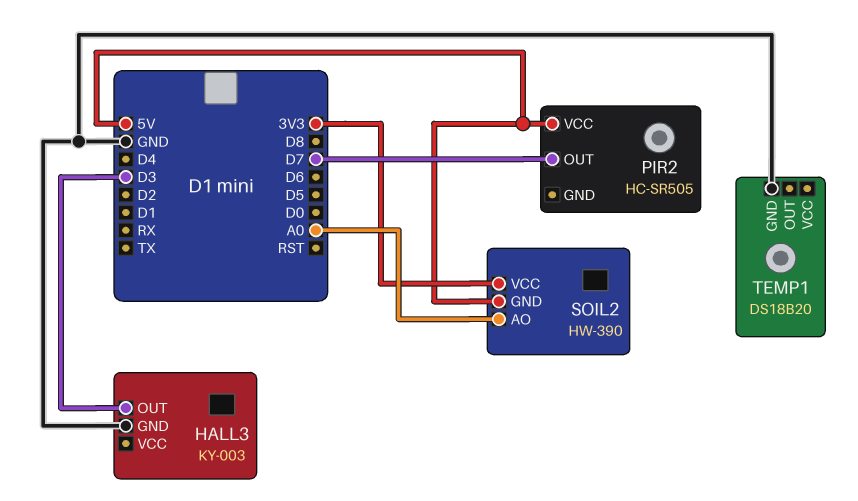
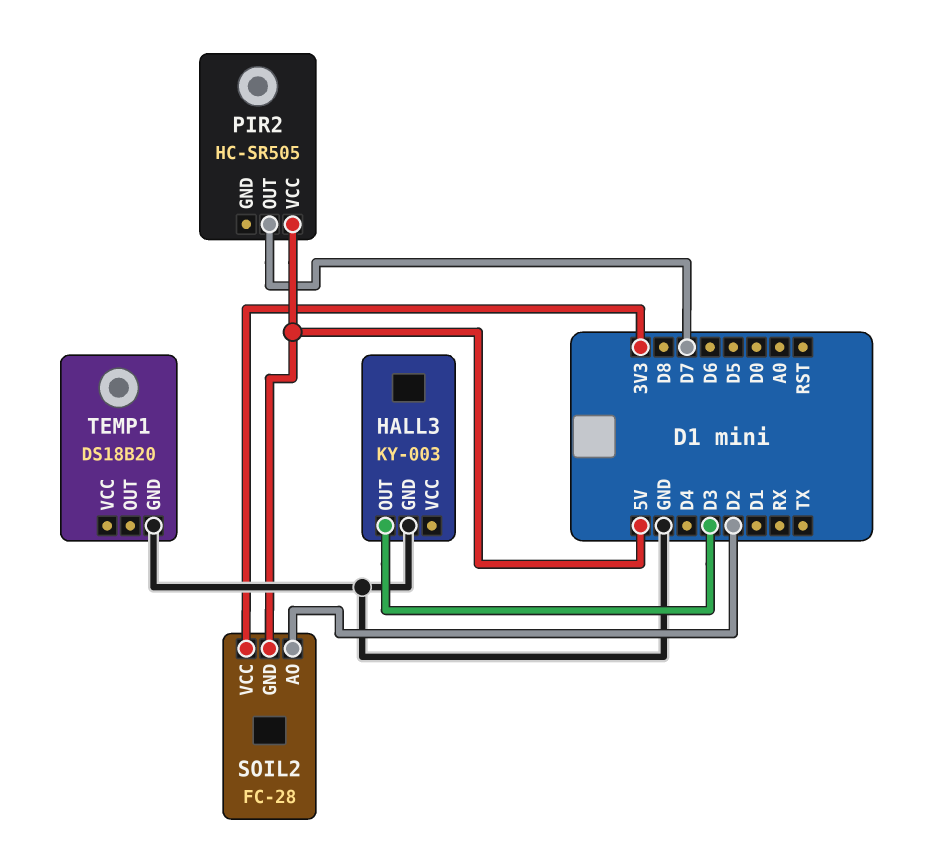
SOIL2: HW-390 -> FC-28
SOIL2 pin AO: A0 -> D2

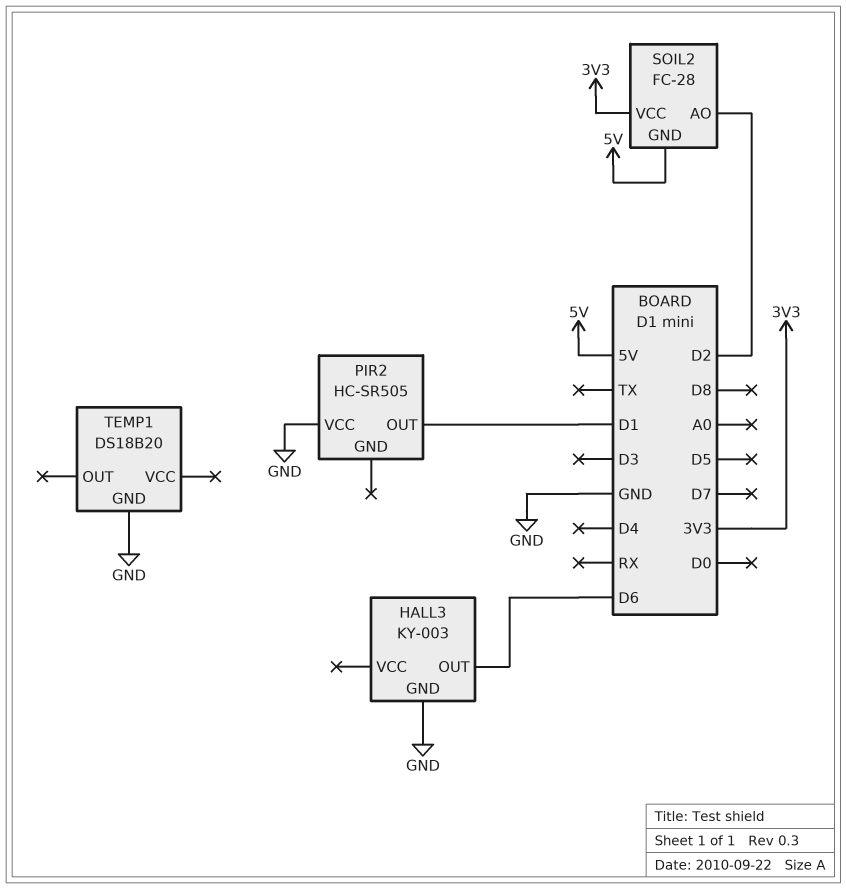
HALL3 pin OUT: D3 -> D6
PIR2 pin OUT: D7 -> D1
PIR2 pin VCC: 5V -> GND

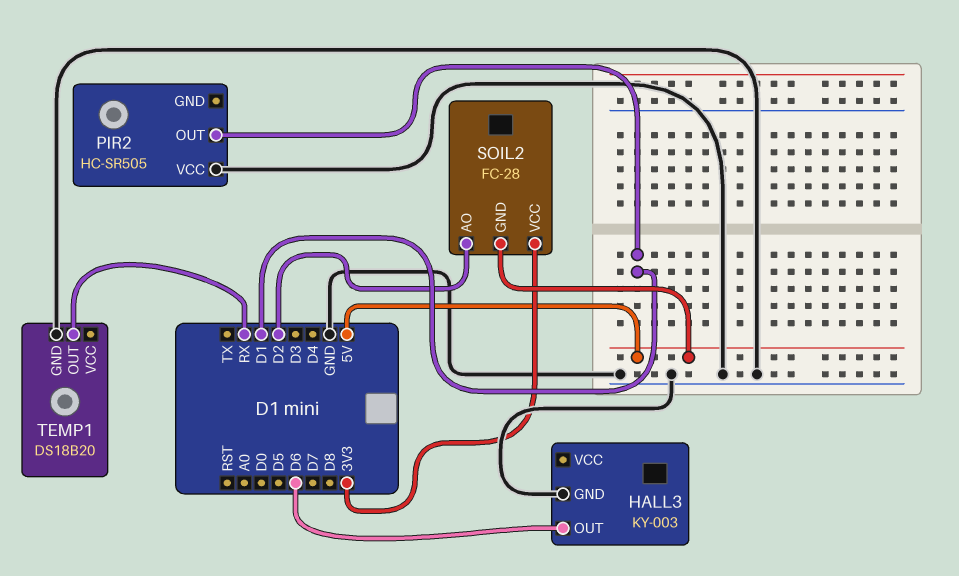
TEMP1 pin OUT: none -> RX

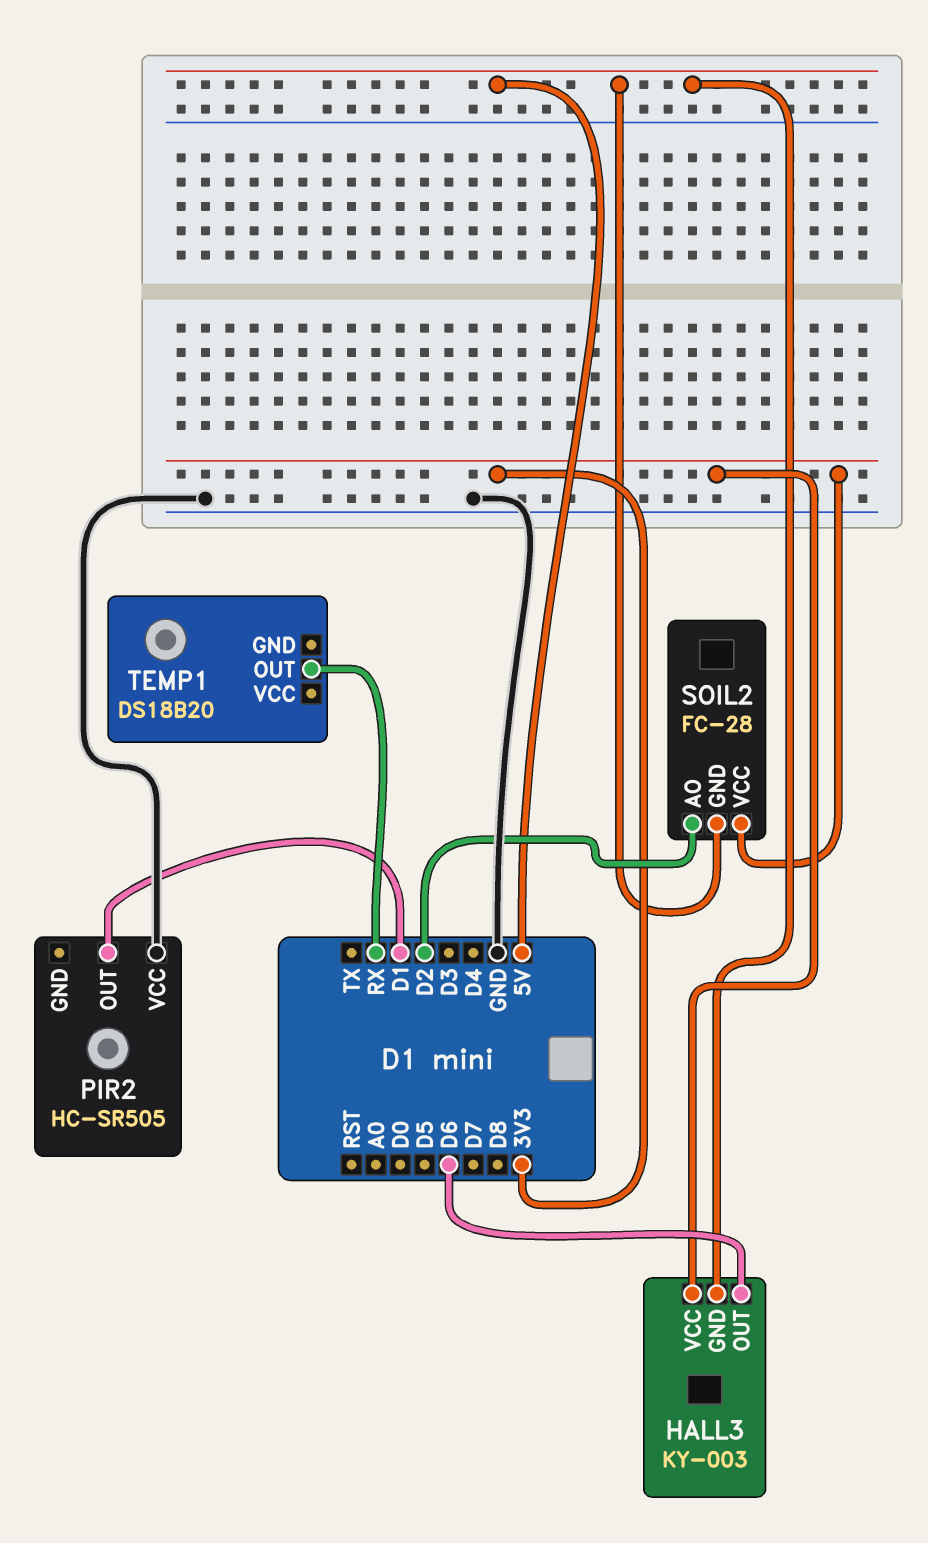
HALL3 pin GND: GND -> 5V
HALL3 pin VCC: none -> 3V3
TEMP1 pin GND: GND -> none

